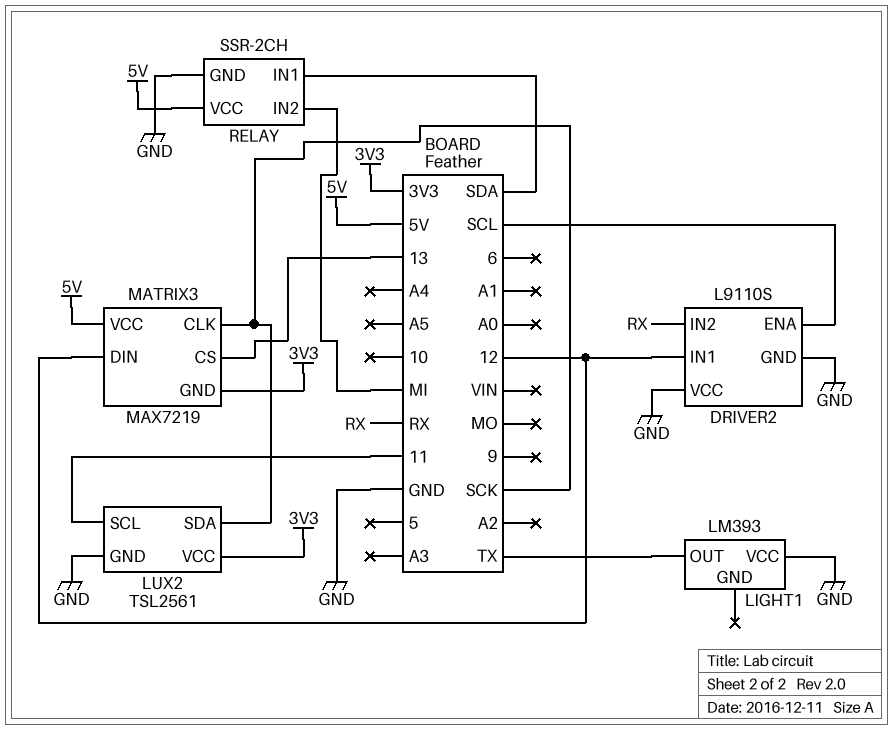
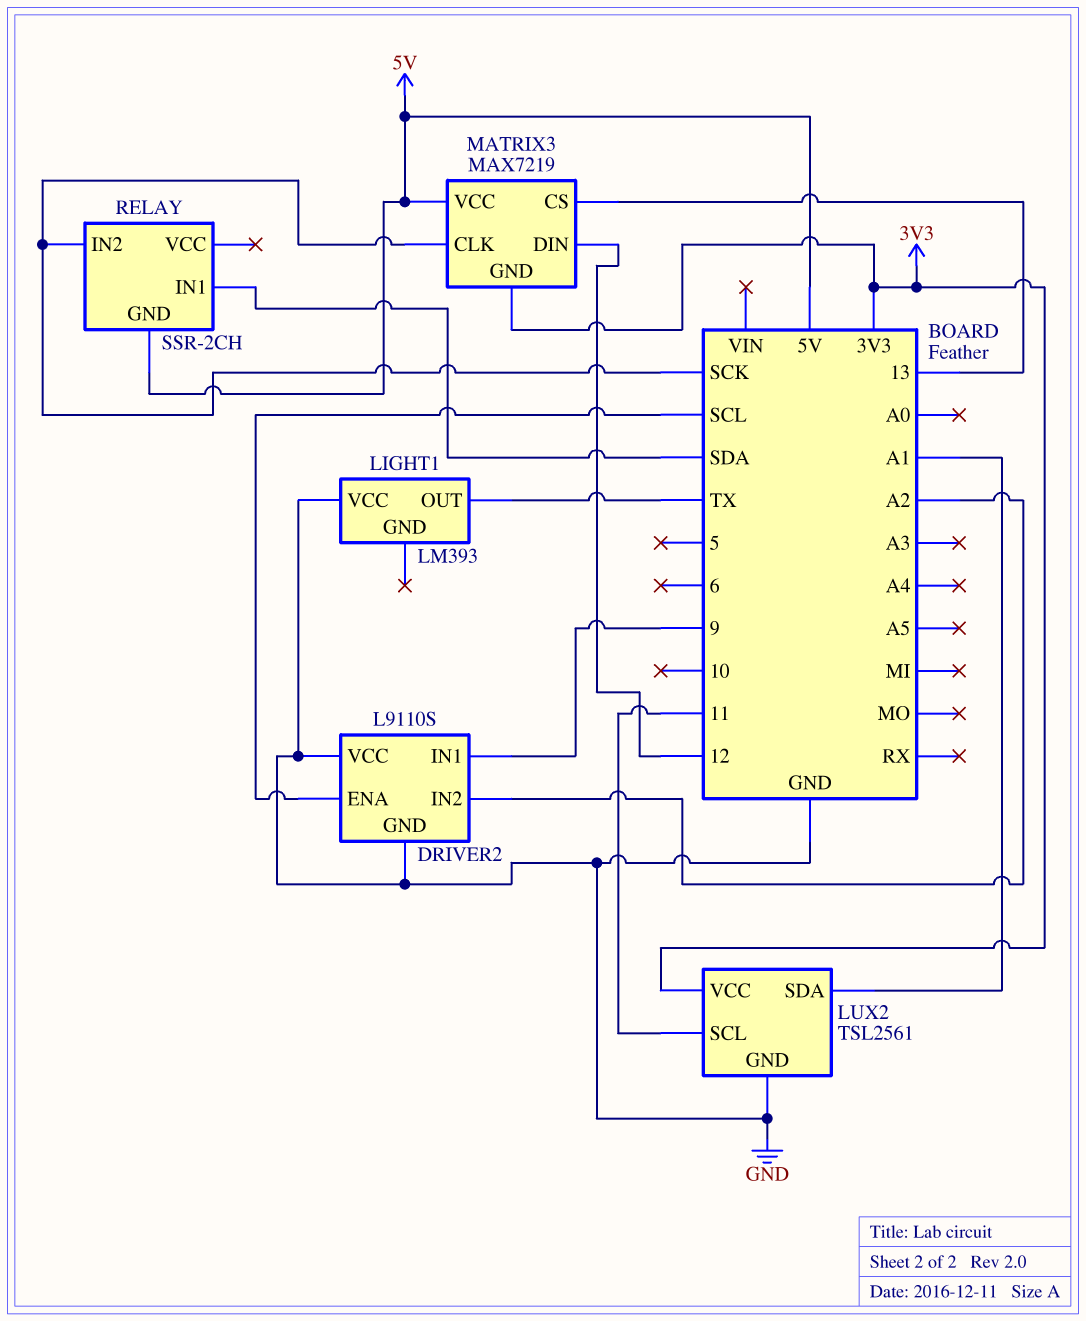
DRIVER2 pin IN1: 12 -> 9
DRIVER2 pin IN2: RX -> A2
LUX2 pin SDA: SCK -> A1
RELAY pin GND: GND -> 5V
RELAY pin IN2: MI -> SCK
RELAY pin VCC: 5V -> none

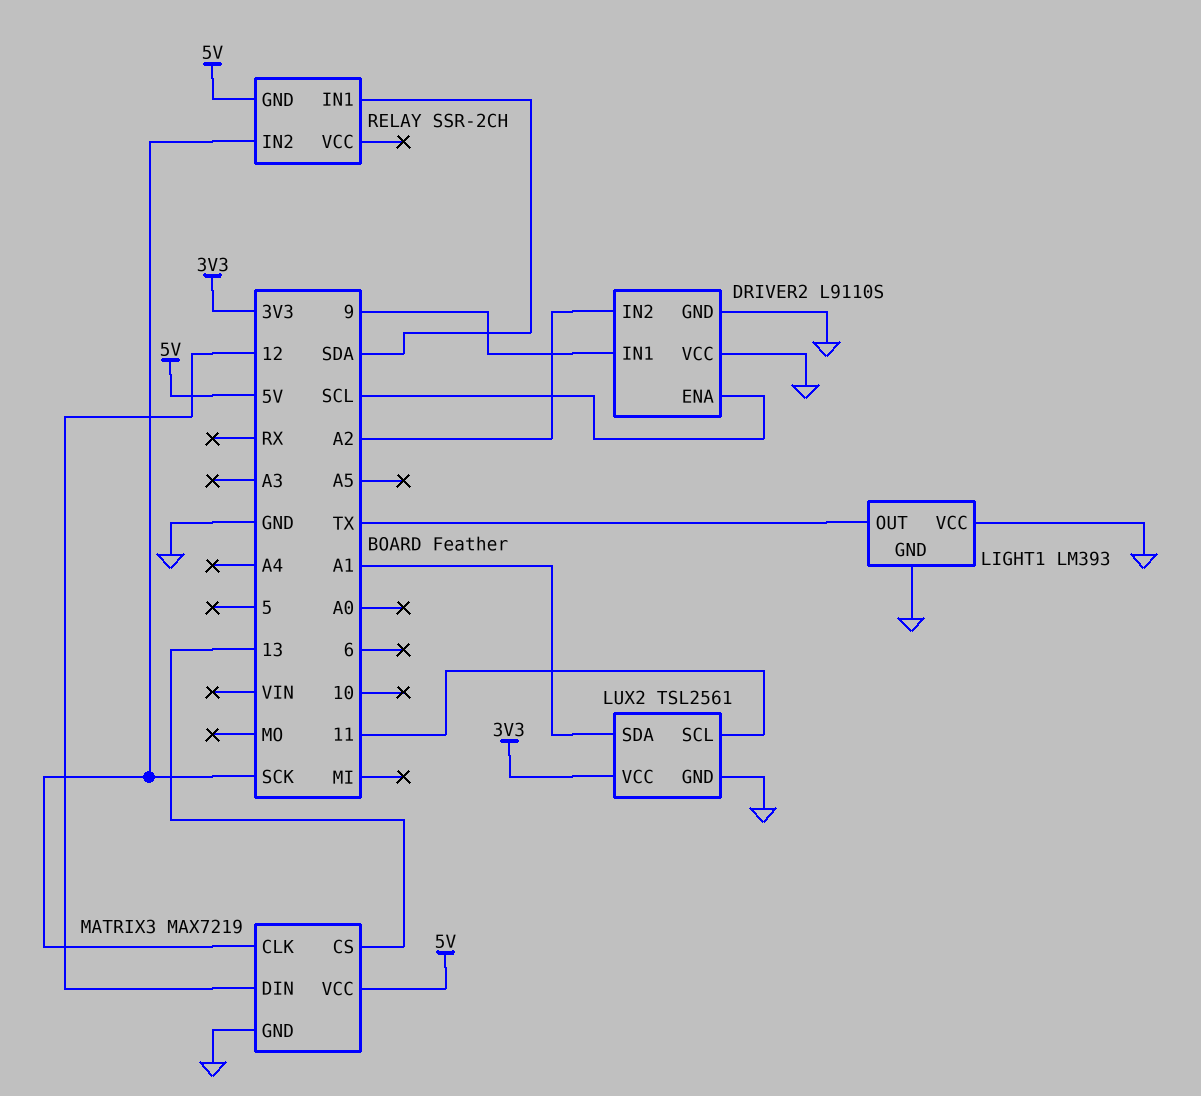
LIGHT1 pin GND: none -> GND
MATRIX3 pin GND: 3V3 -> GND

